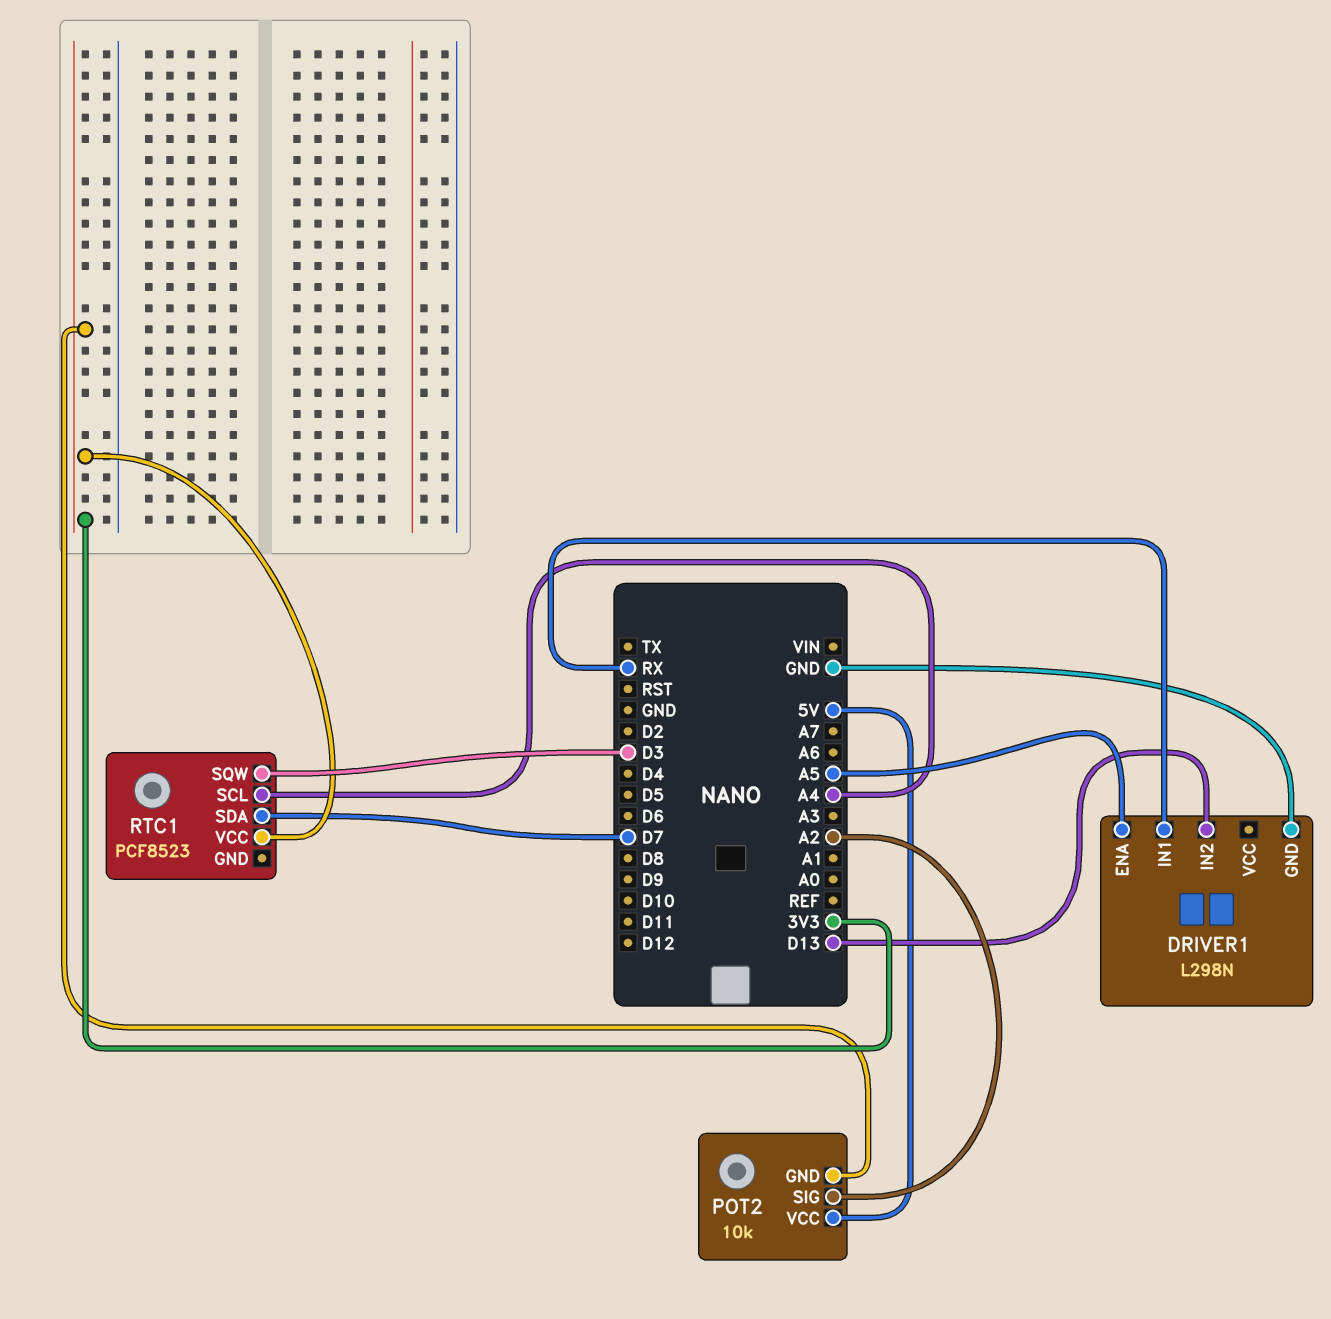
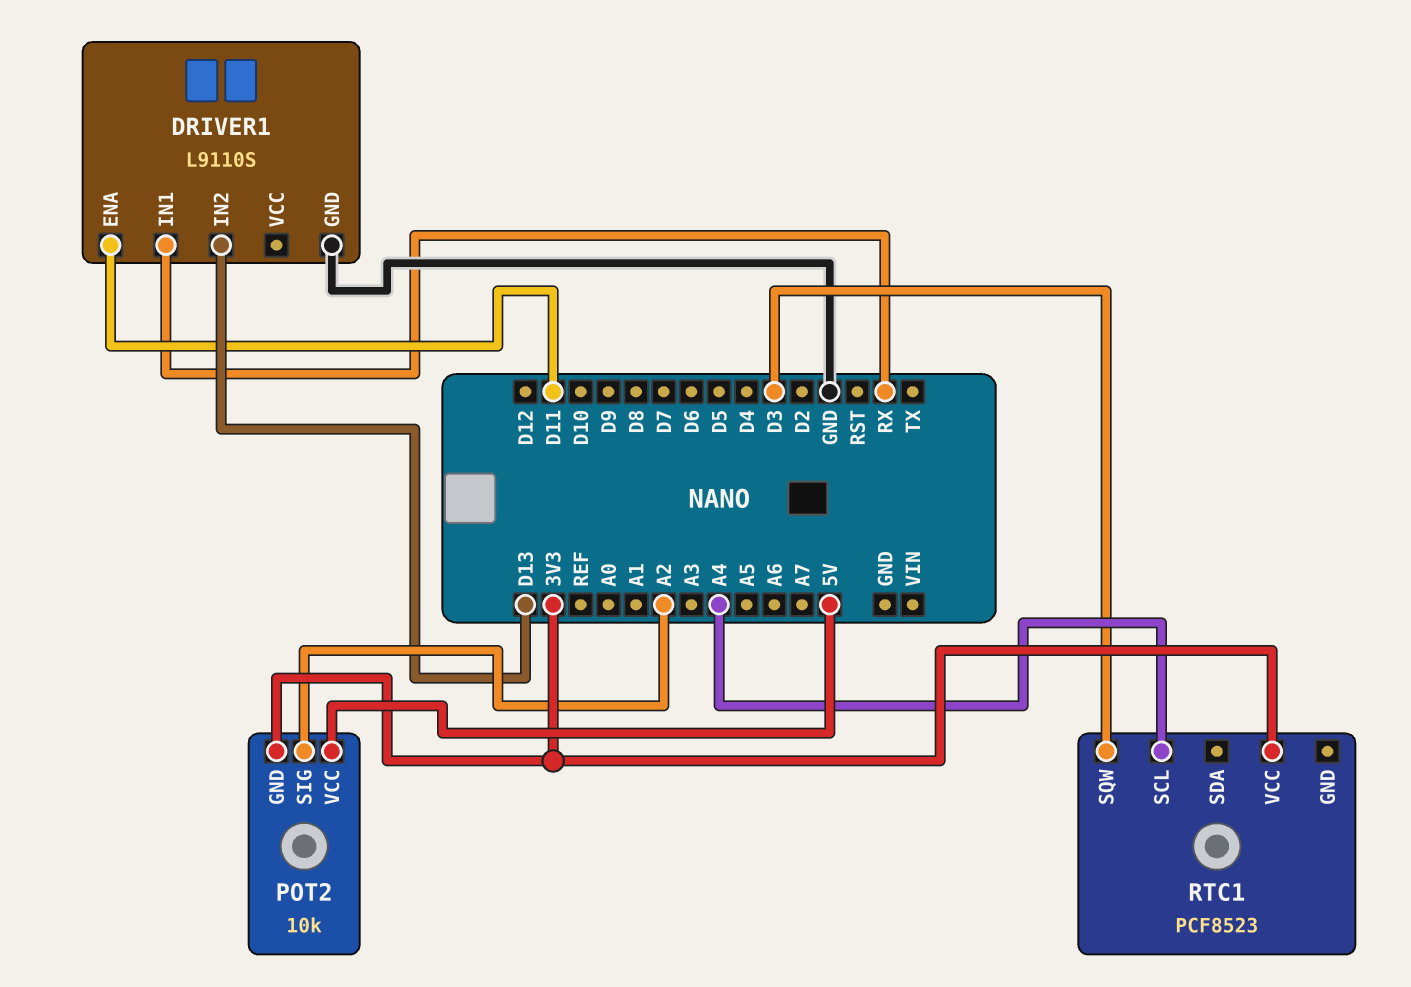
DRIVER1: L298N -> L9110S
DRIVER1 pin ENA: A5 -> D11
RTC1 pin SDA: D7 -> none

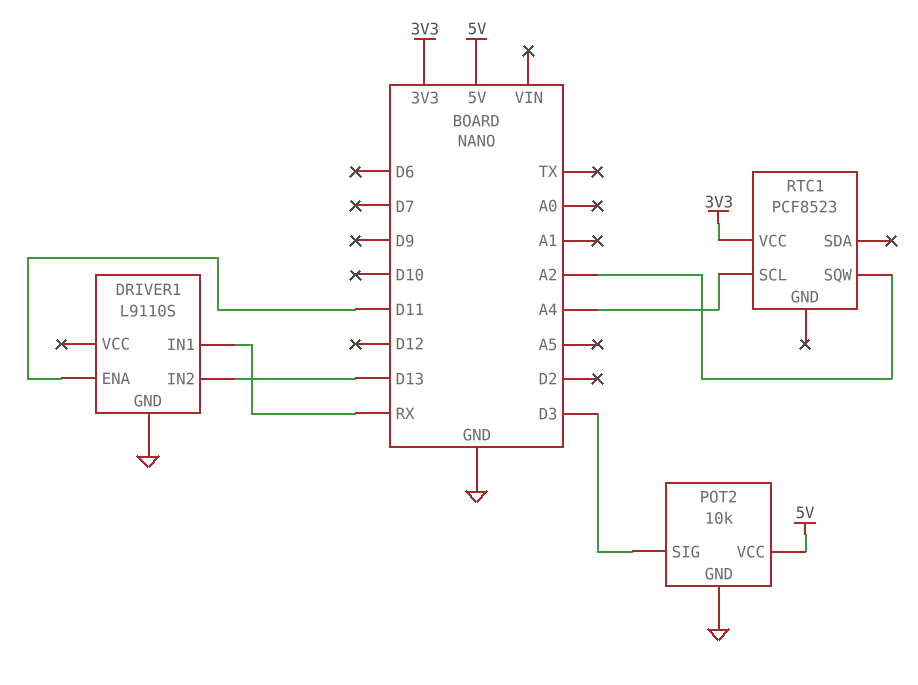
POT2 pin GND: 3V3 -> GND
POT2 pin SIG: A2 -> D3
RTC1 pin SQW: D3 -> A2

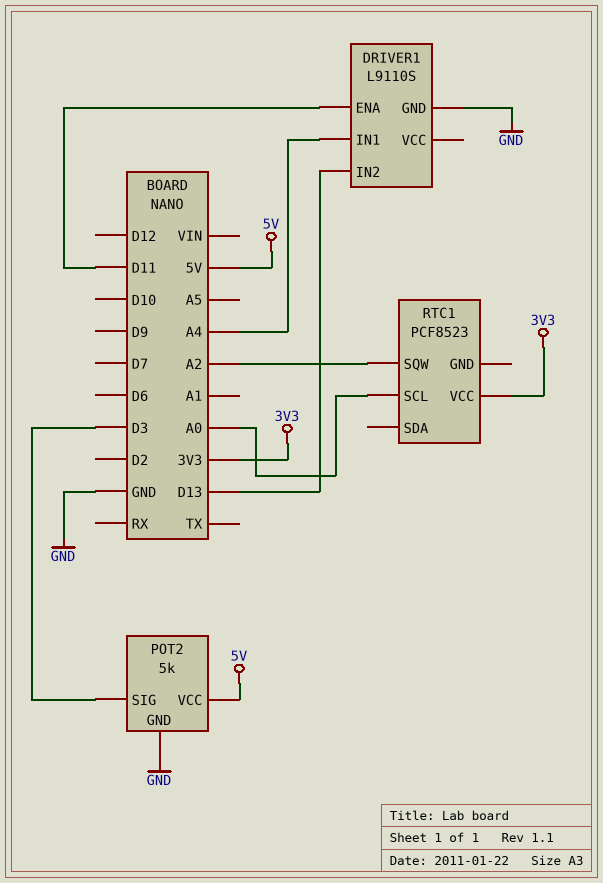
DRIVER1 pin IN1: RX -> A4
POT2: 10k -> 5k
RTC1 pin SCL: A4 -> A0

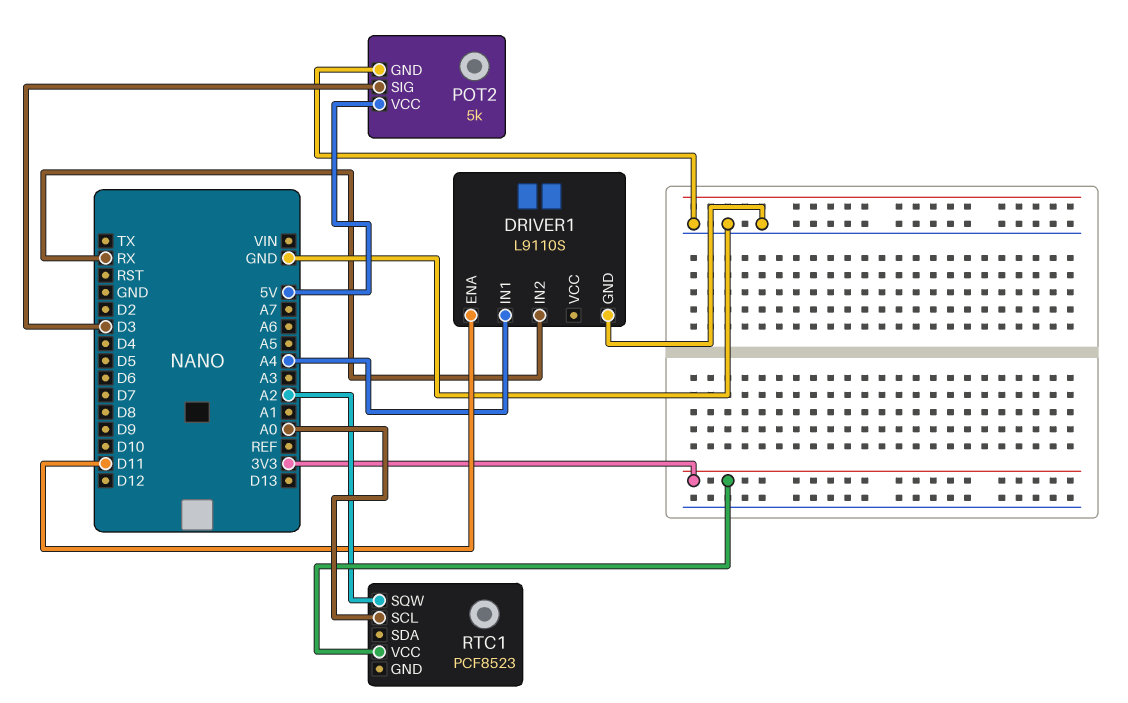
DRIVER1 pin IN2: D13 -> RX

